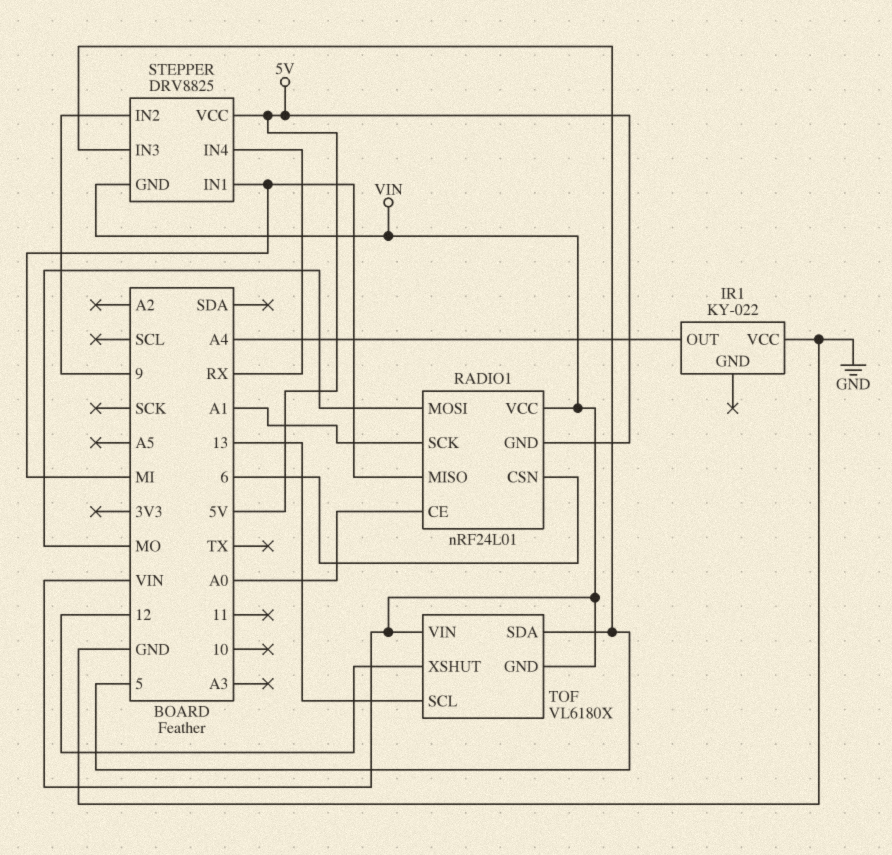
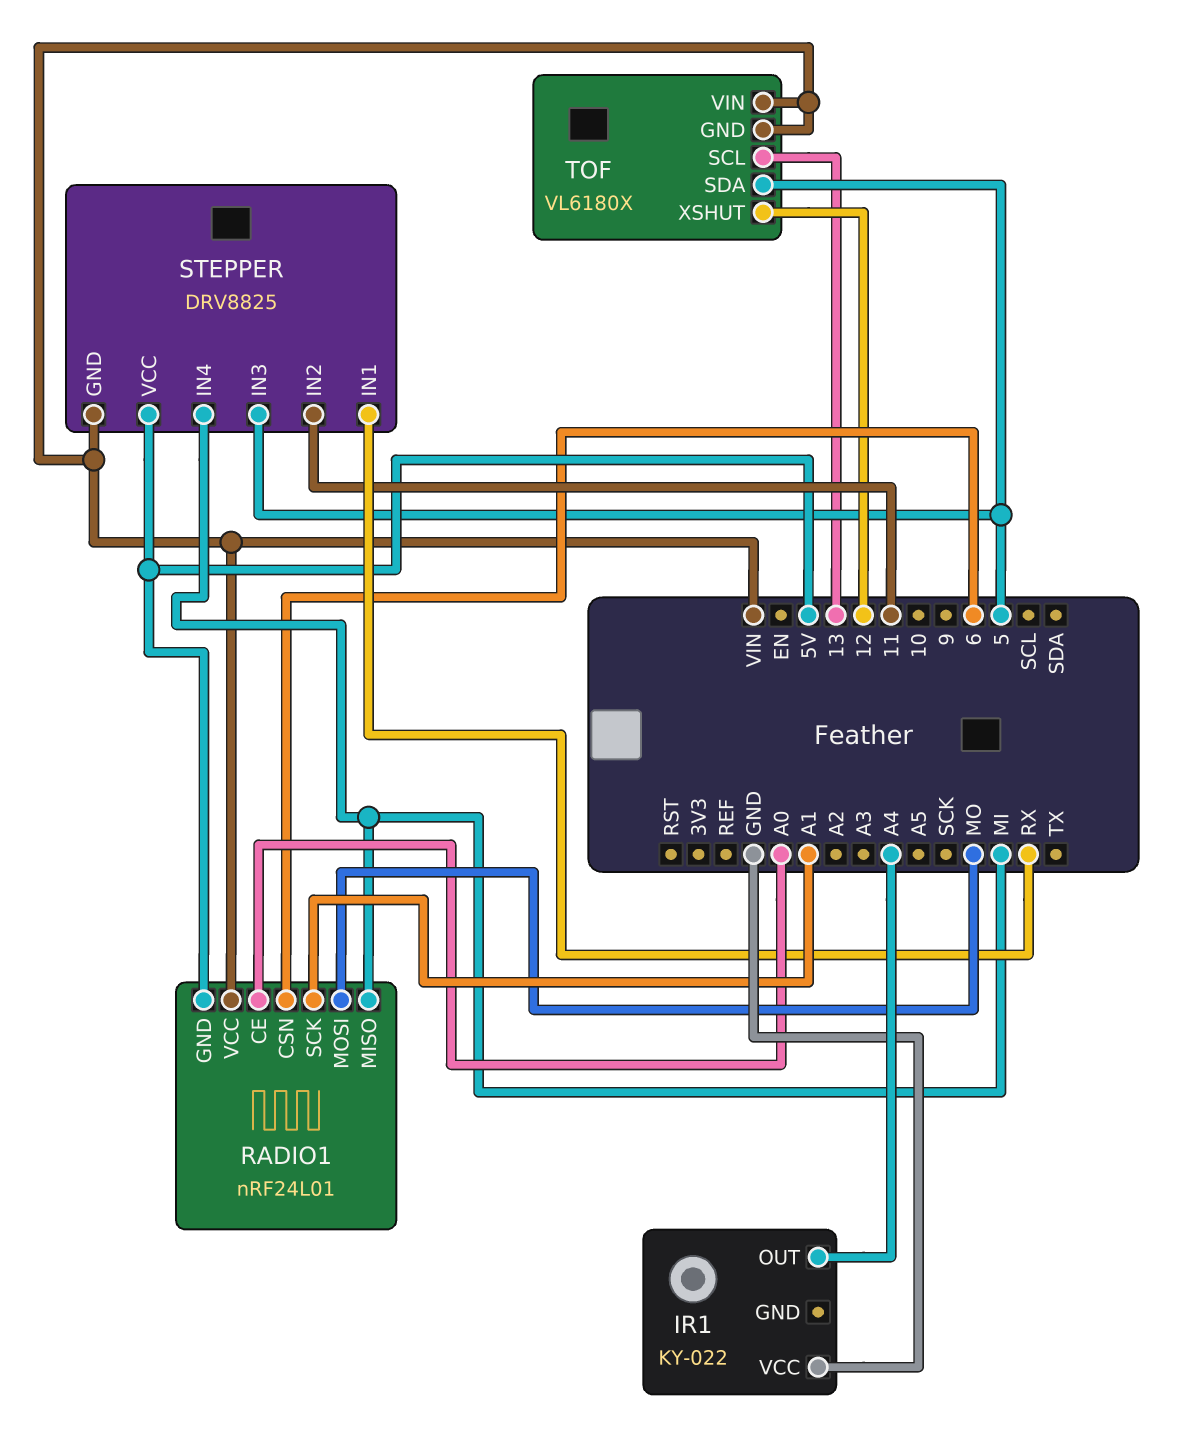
STEPPER pin IN1: MI -> RX
STEPPER pin IN2: 9 -> 11
STEPPER pin IN4: RX -> MI

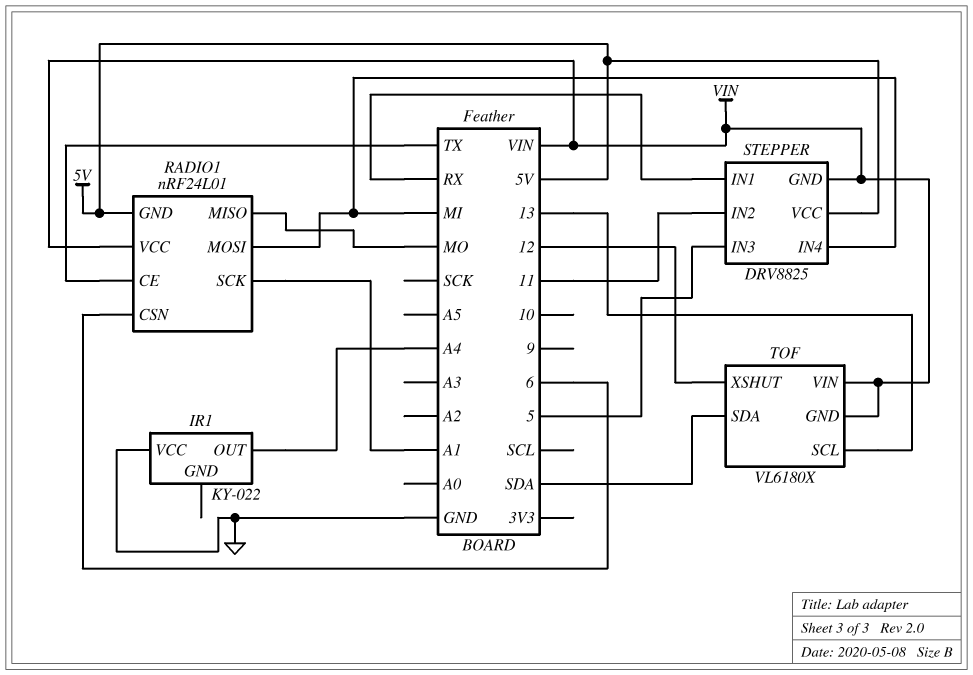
RADIO1 pin CE: A0 -> TX
RADIO1 pin MISO: MI -> MO
RADIO1 pin MOSI: MO -> MI
TOF pin SDA: 5 -> SDA

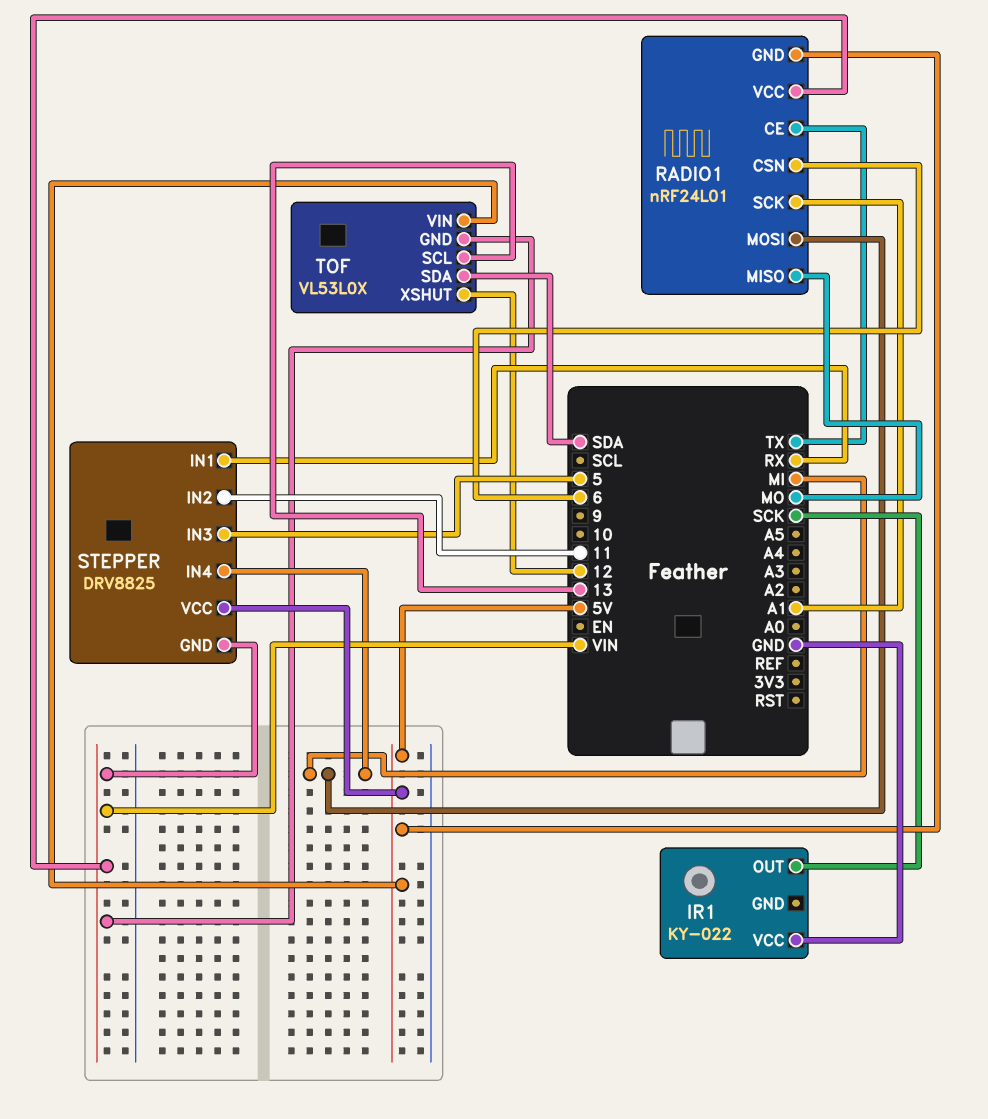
IR1 pin OUT: A4 -> SCK
TOF: VL6180X -> VL53L0X
TOF pin VIN: VIN -> 5V

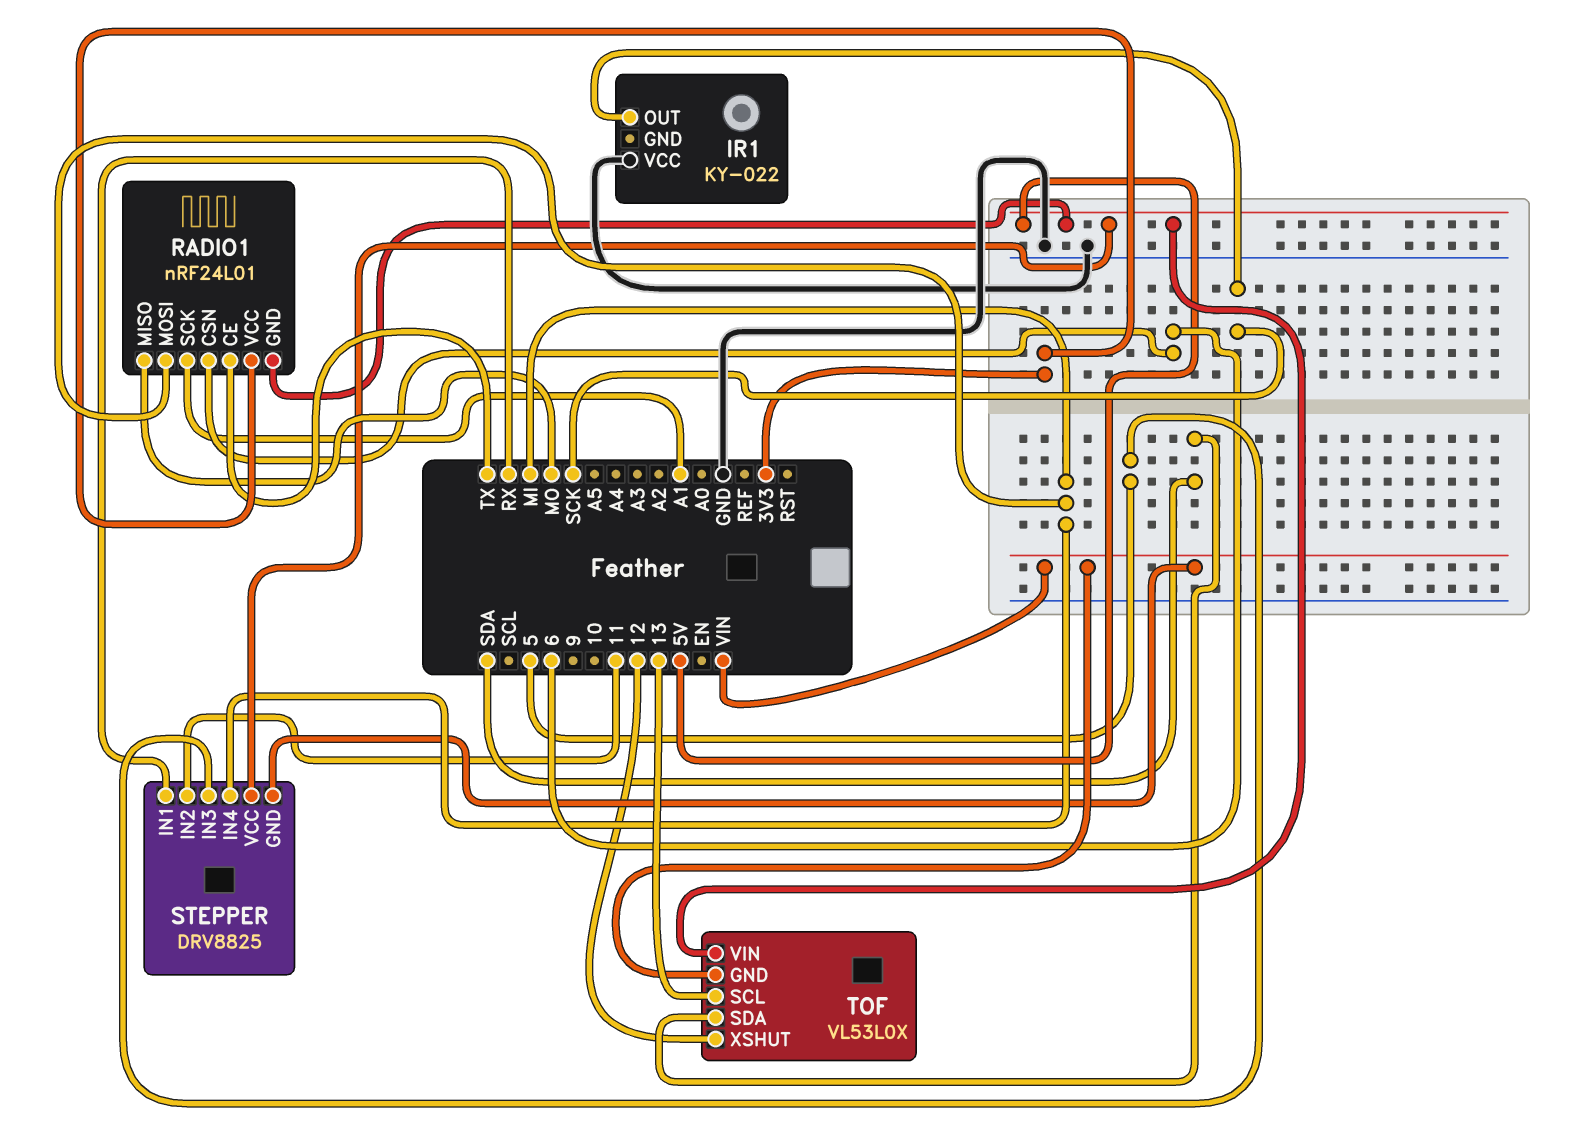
RADIO1 pin VCC: VIN -> 3V3

